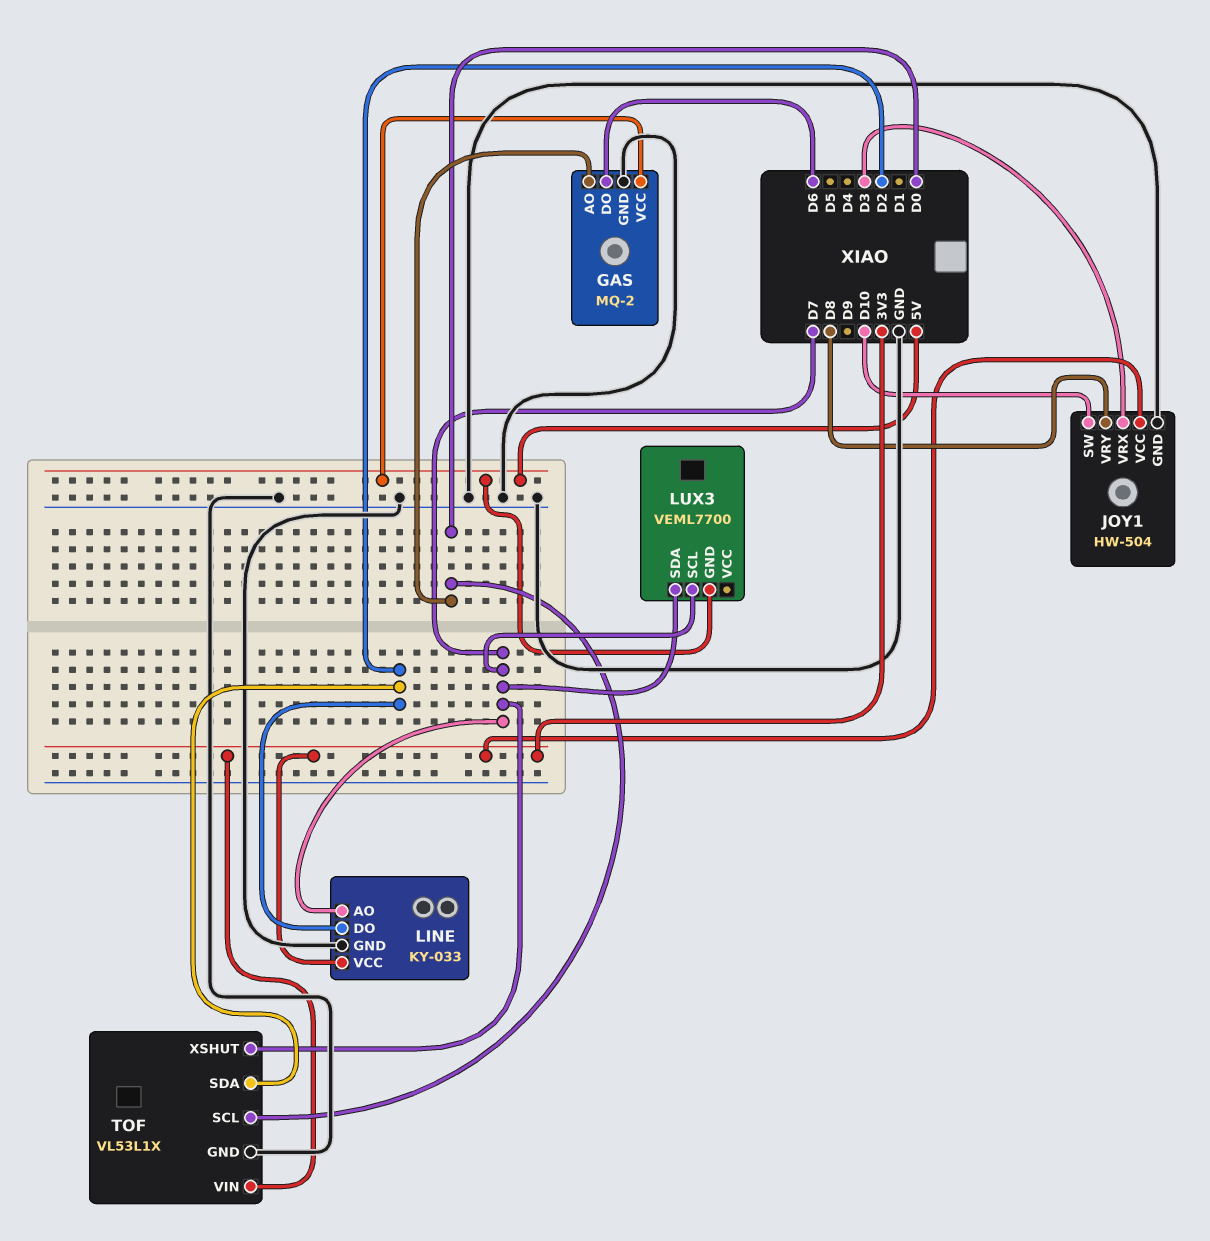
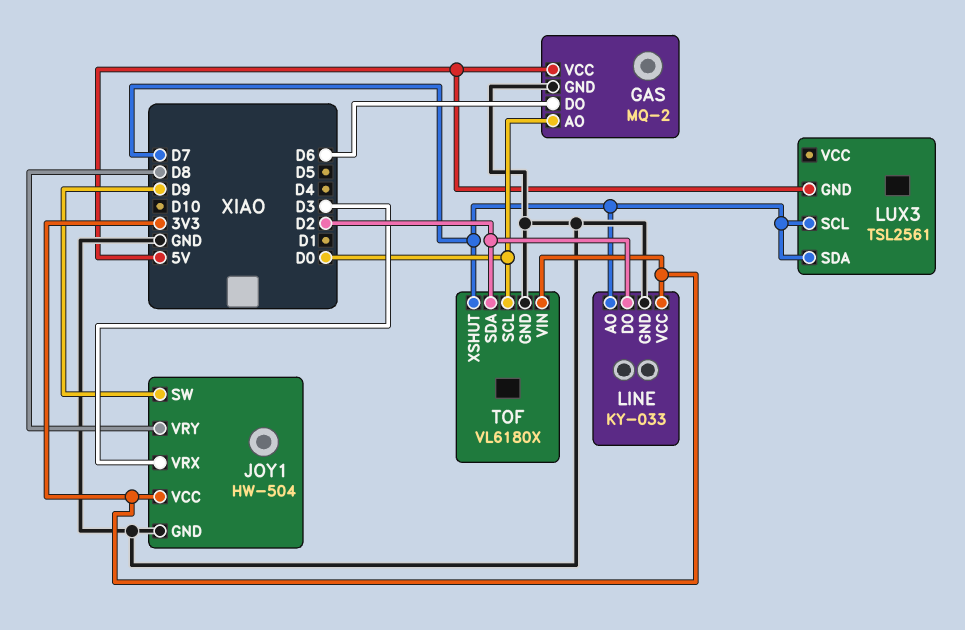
JOY1 pin SW: D10 -> D9
LUX3: VEML7700 -> TSL2561
TOF: VL53L1X -> VL6180X

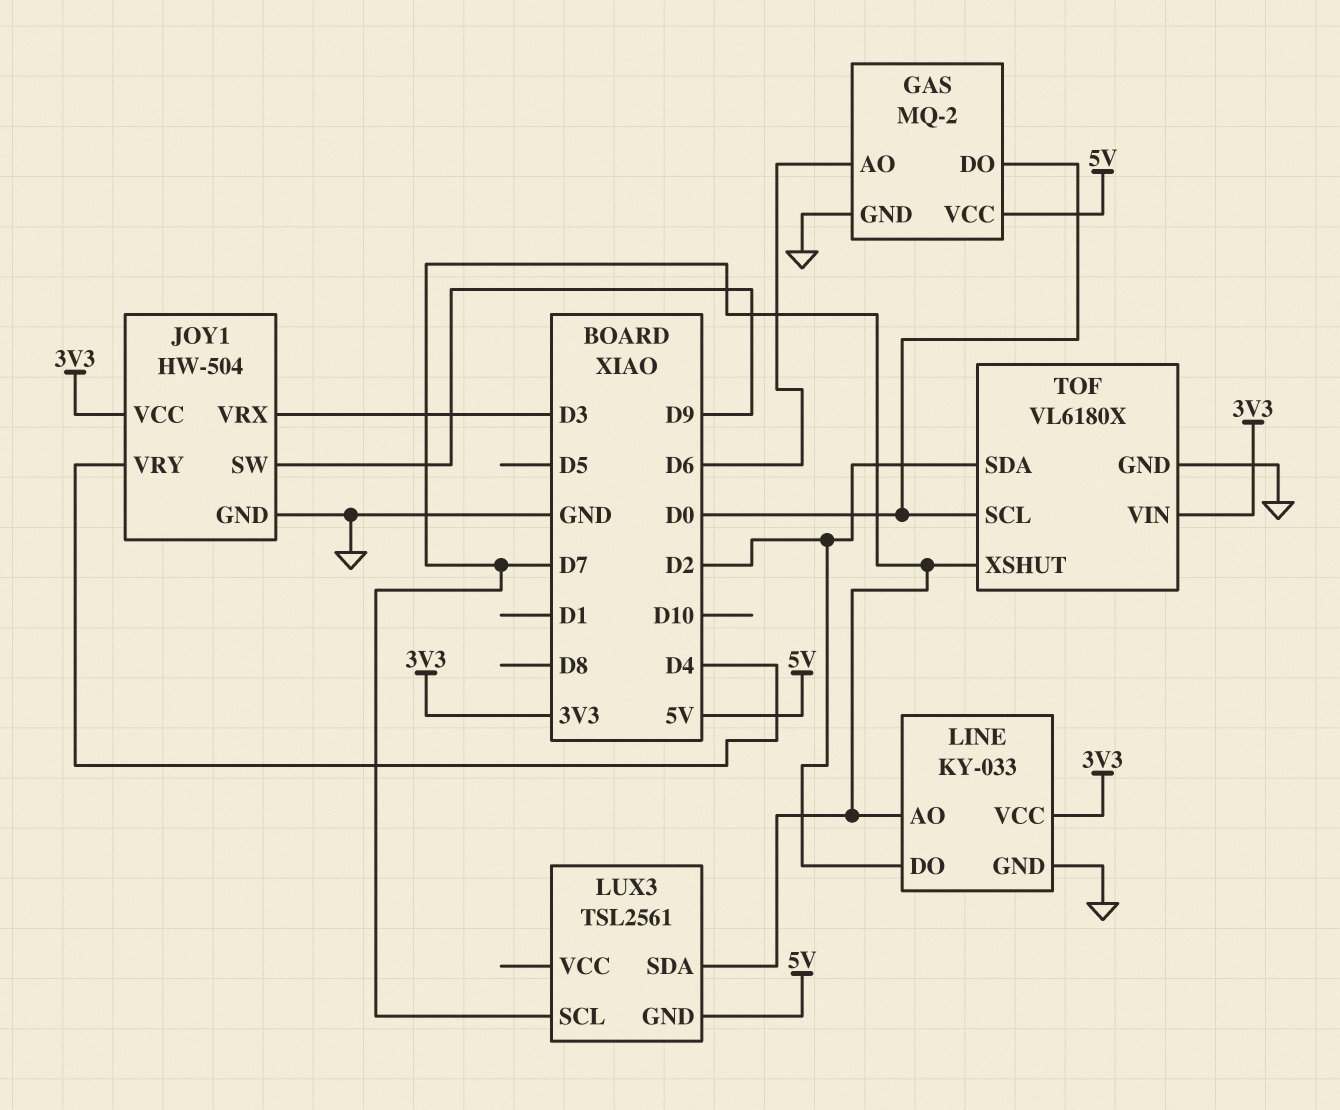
GAS pin AO: D0 -> D6
GAS pin DO: D6 -> D0
JOY1 pin VRY: D8 -> D4

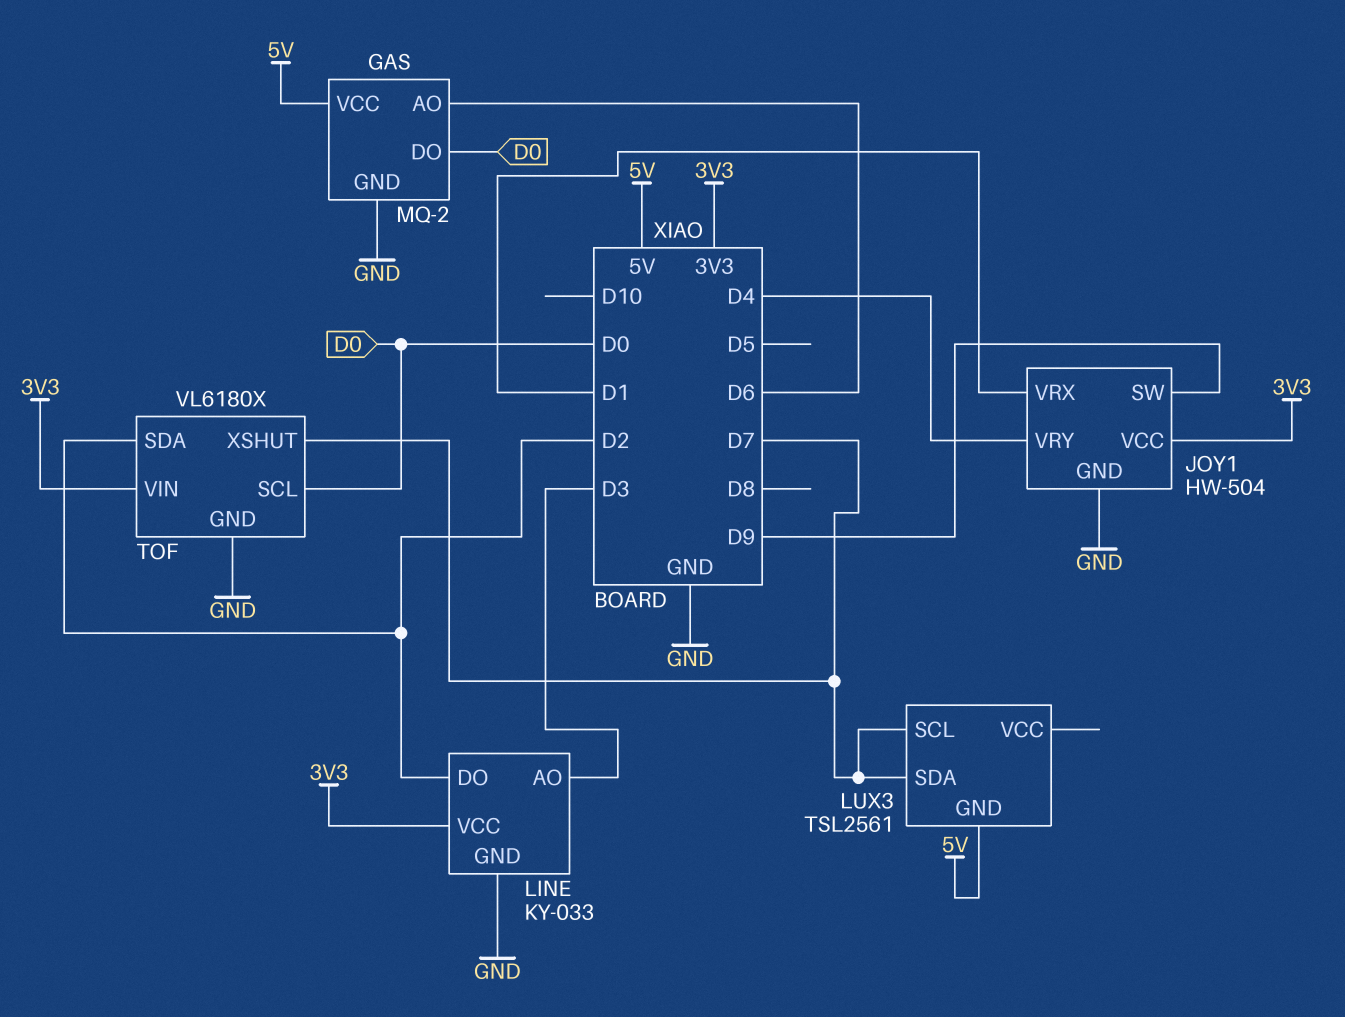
JOY1 pin VRX: D3 -> D1
LINE pin AO: D7 -> D3

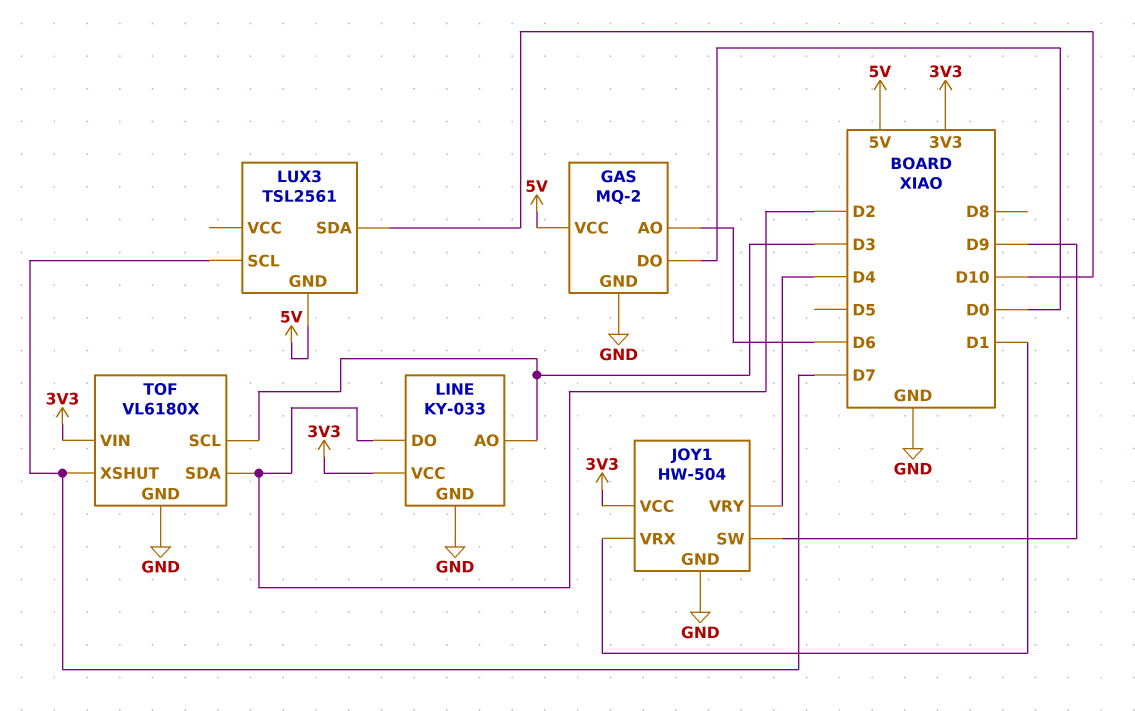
LUX3 pin SDA: D7 -> D10
TOF pin SCL: D0 -> D3

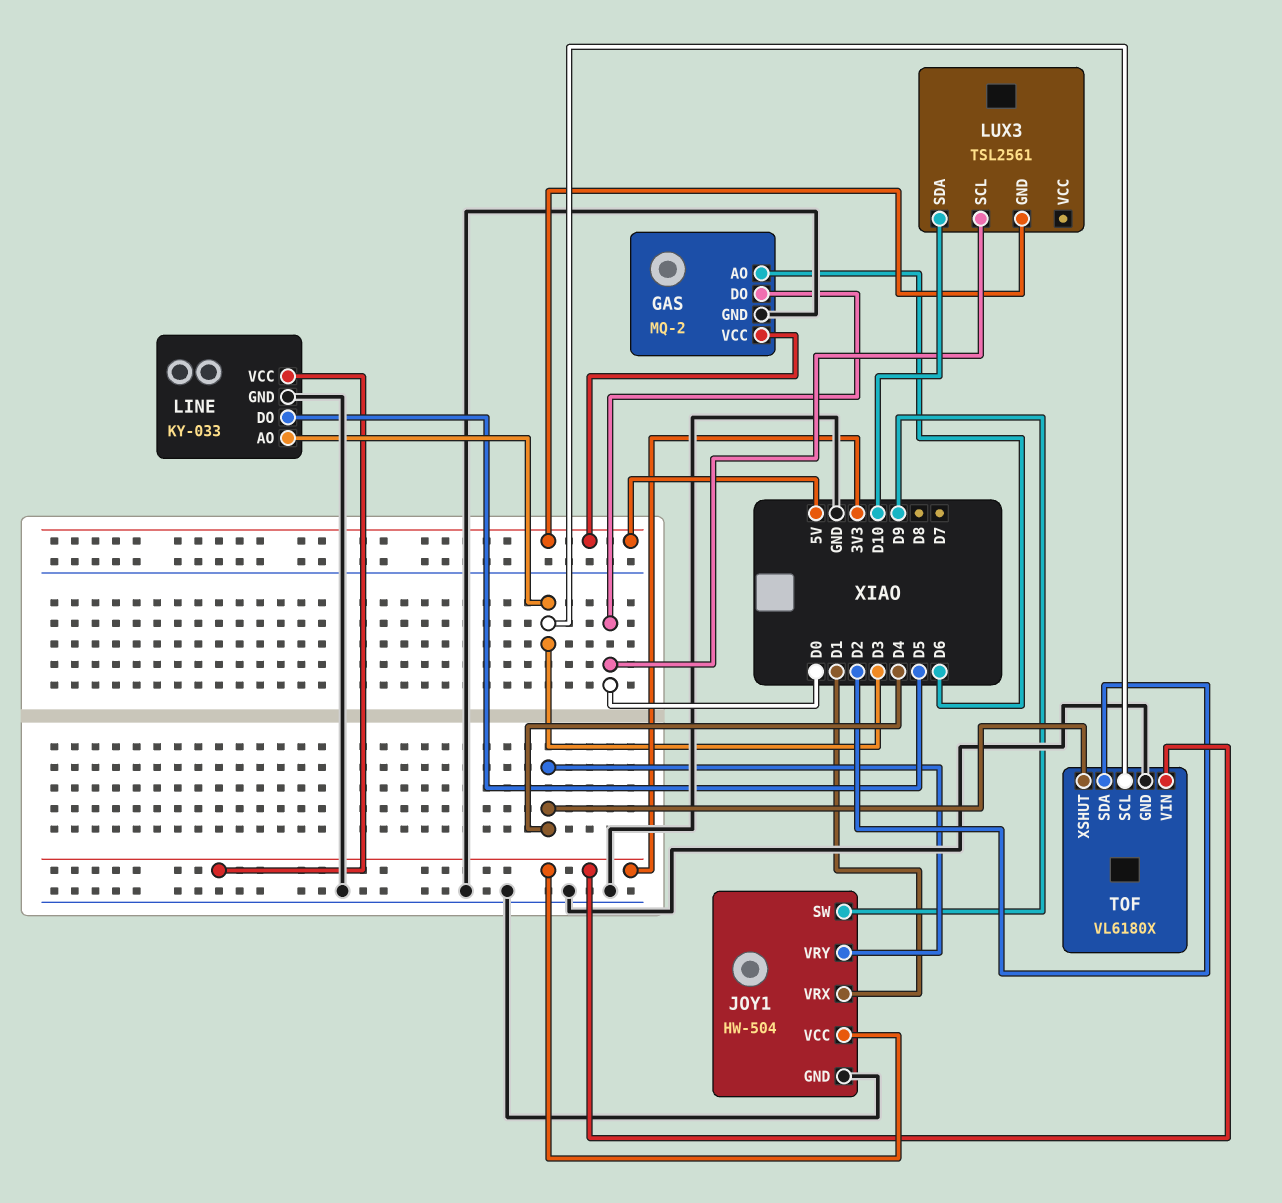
LINE pin DO: D2 -> D5
LUX3 pin SCL: D7 -> D0
TOF pin XSHUT: D7 -> D4

